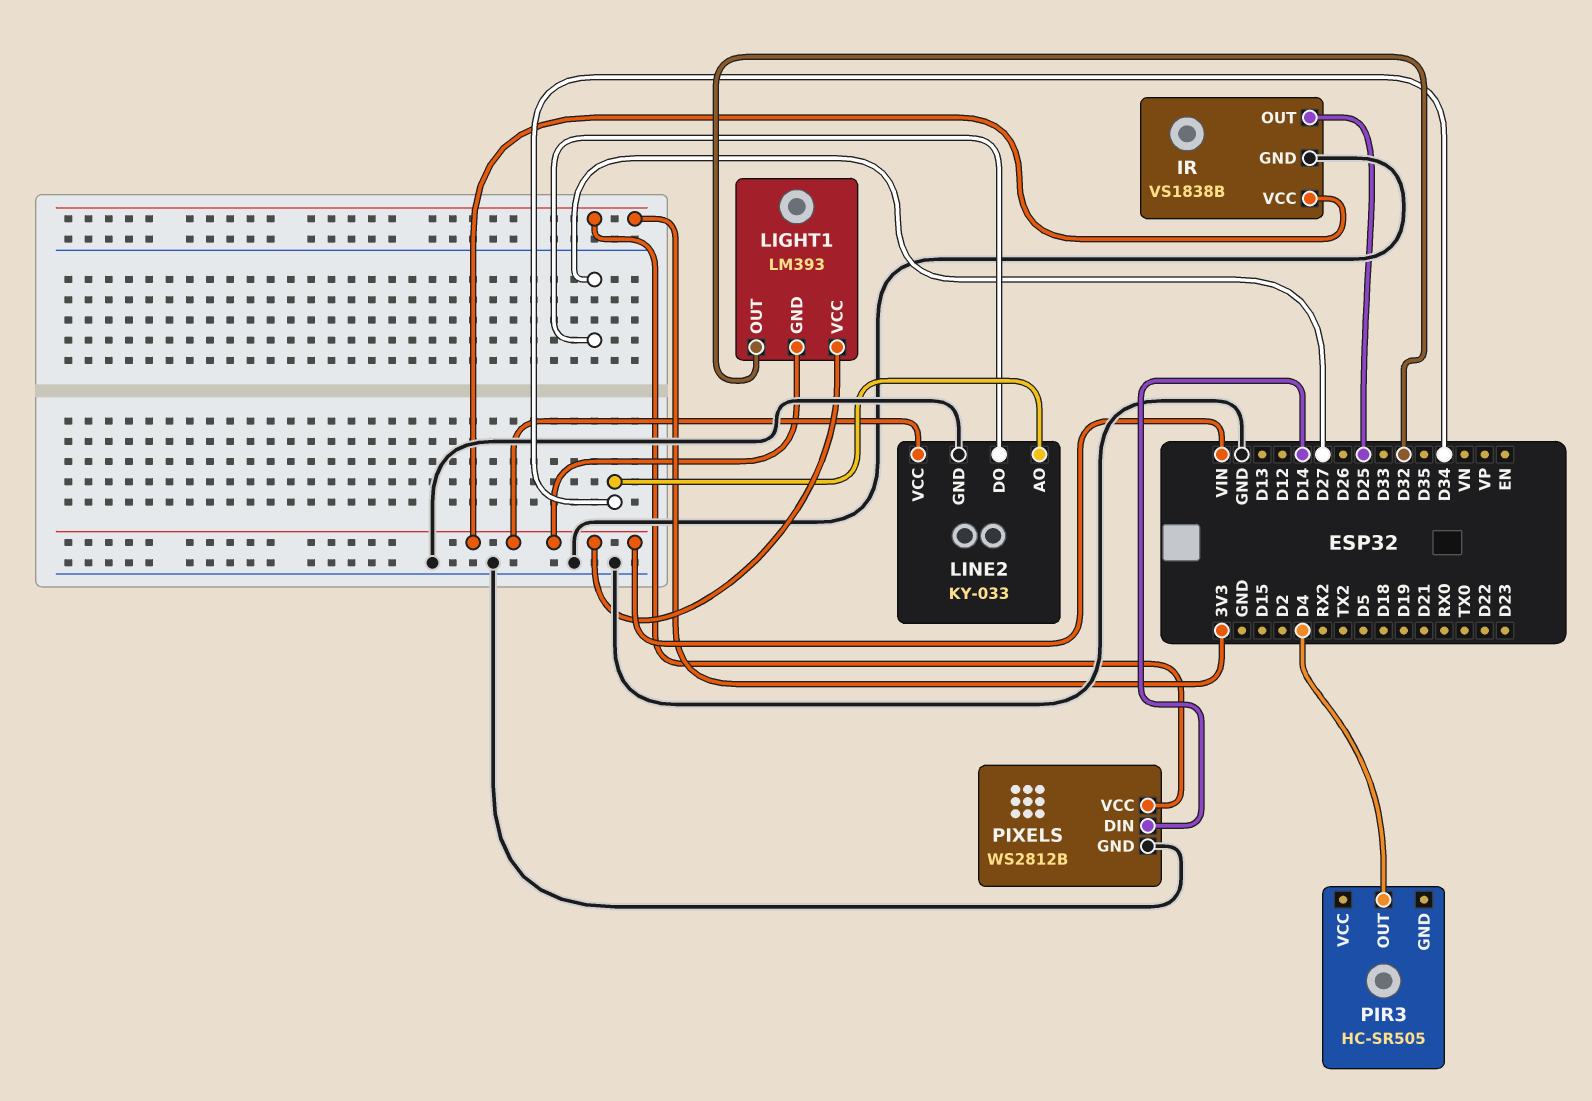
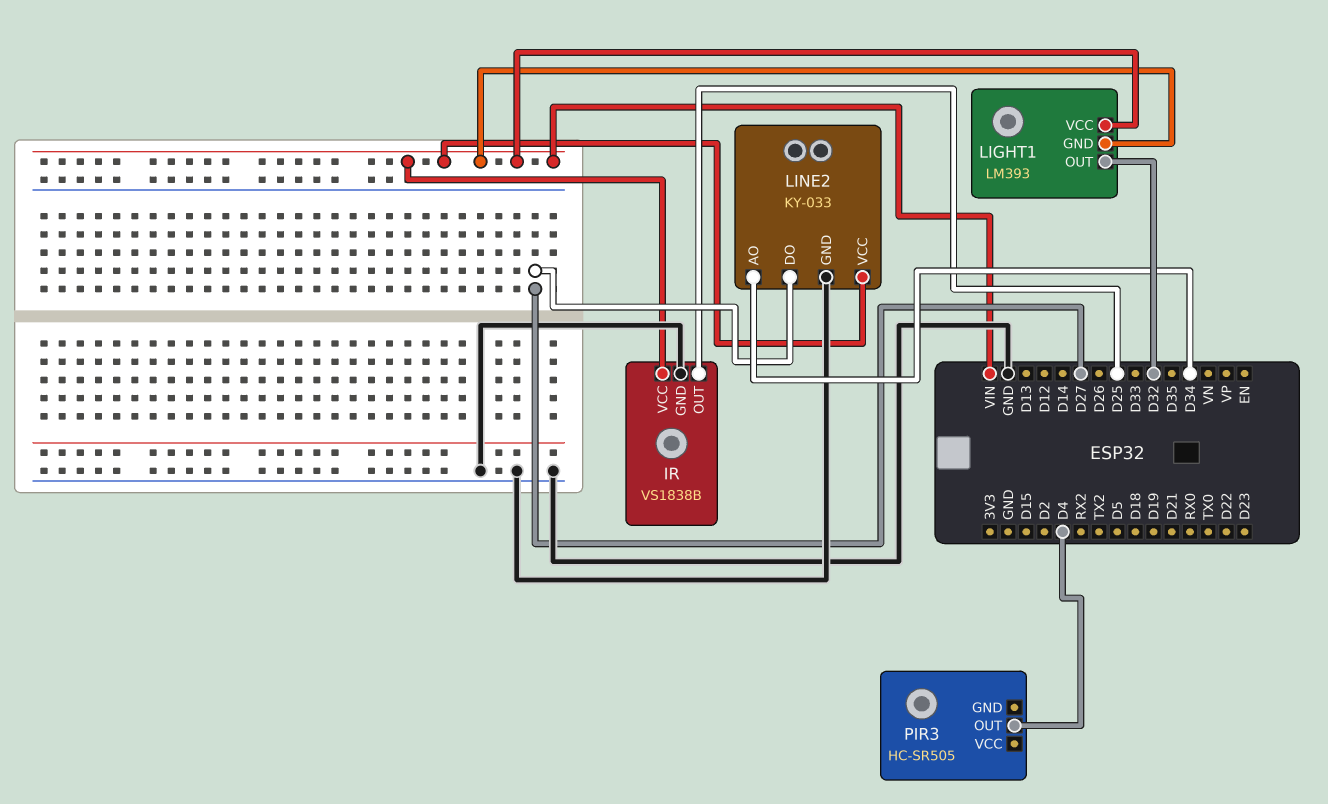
PIXELS: WS2812B -> none
PIXELS pin DIN: D14 -> none
PIXELS pin GND: GND -> none
PIXELS pin VCC: 3V3 -> none

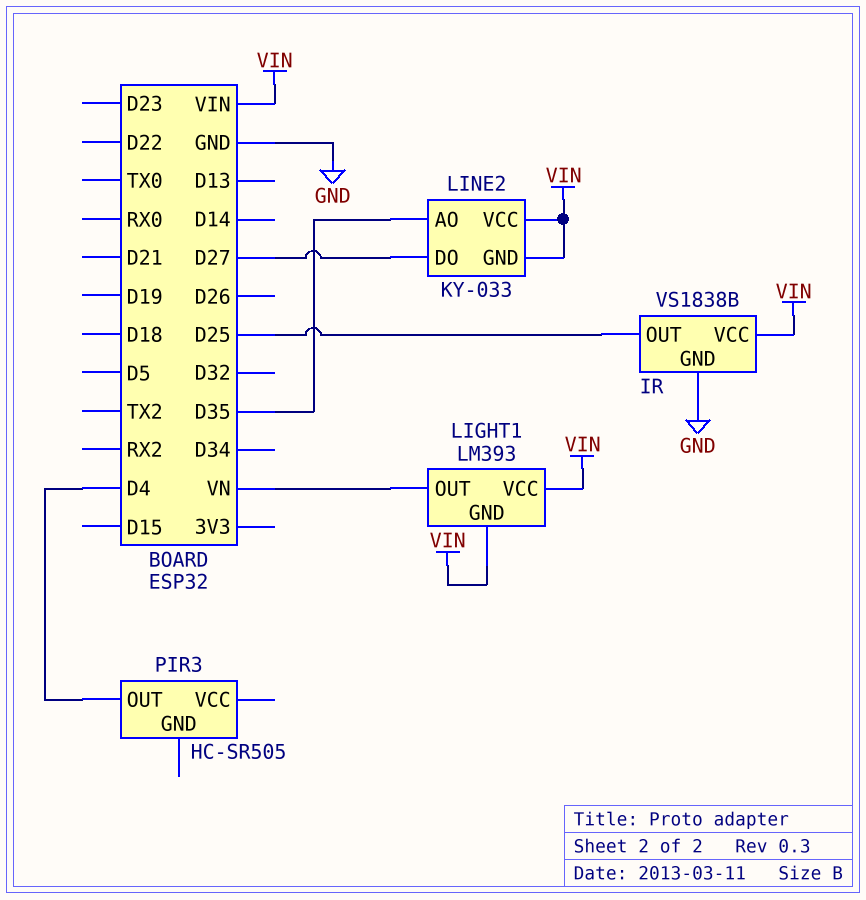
LIGHT1 pin OUT: D32 -> VN
LINE2 pin AO: D34 -> D35
LINE2 pin GND: GND -> VIN

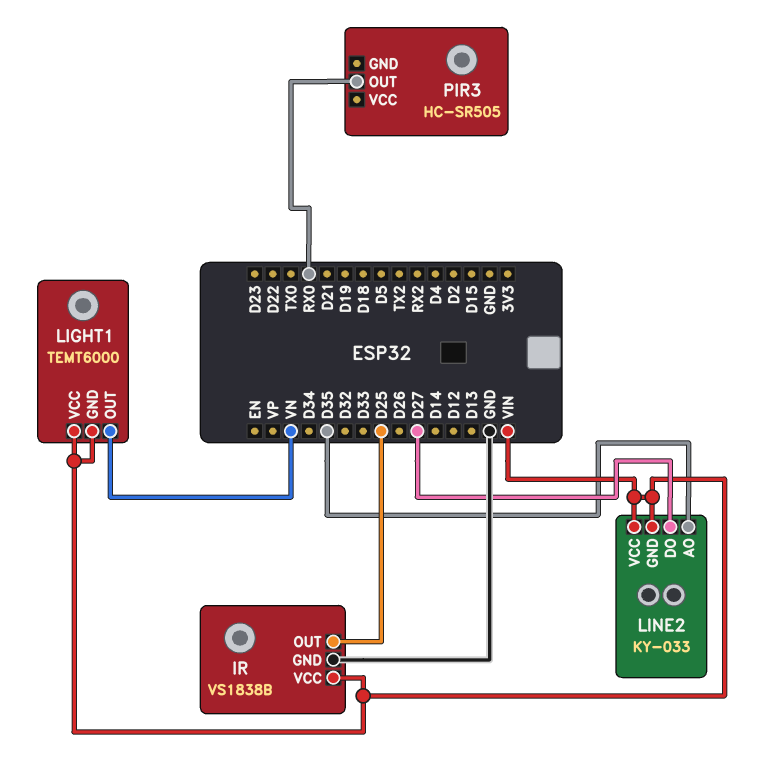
LIGHT1: LM393 -> TEMT6000
PIR3 pin OUT: D4 -> RX0

